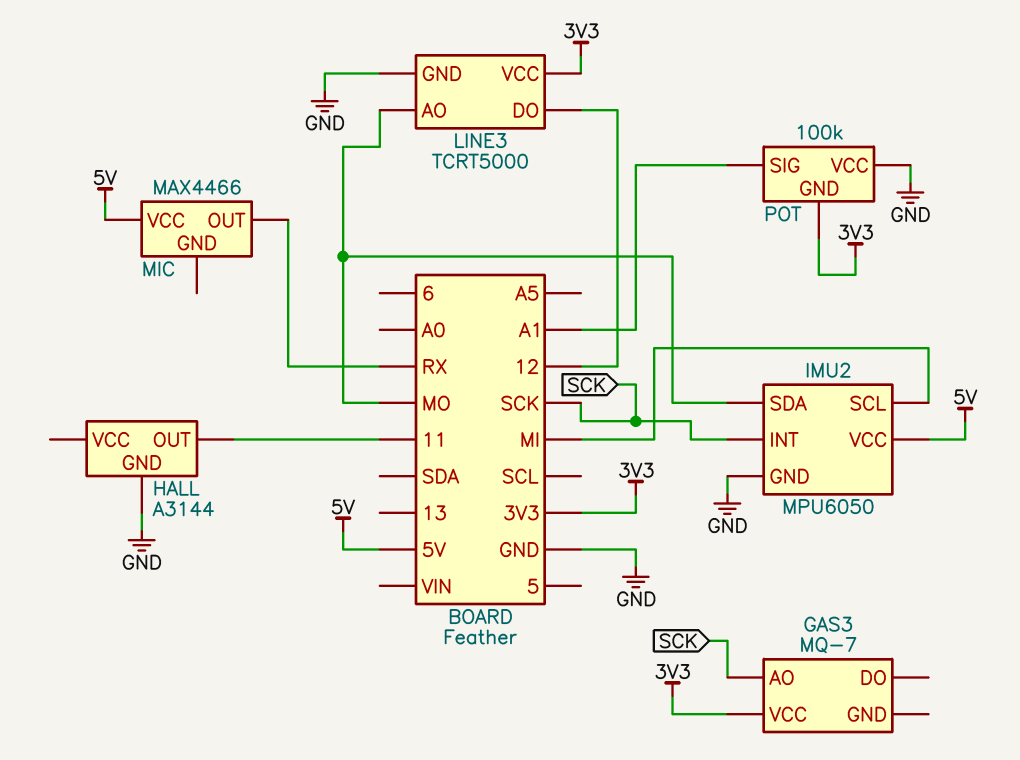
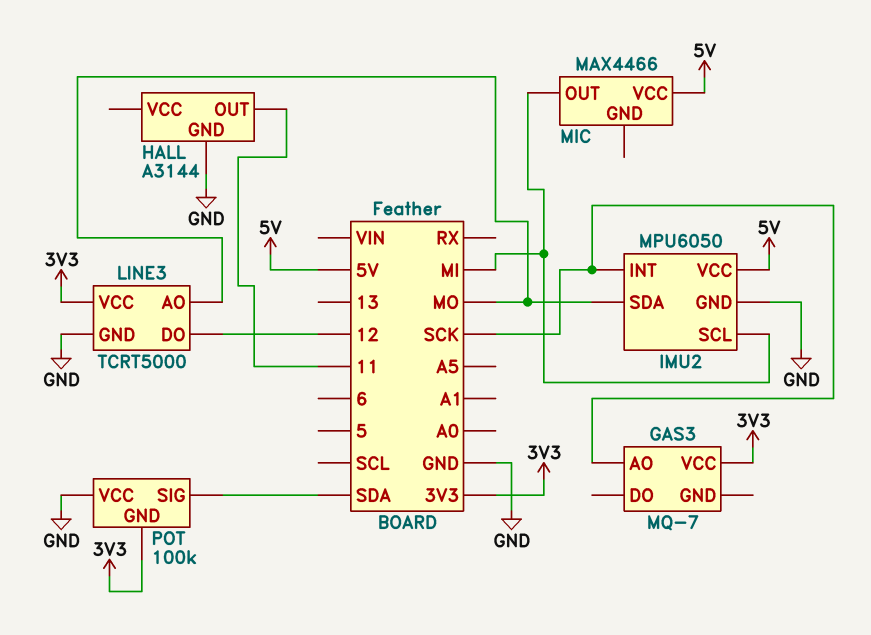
MIC pin OUT: RX -> MI
POT pin SIG: A1 -> SDA

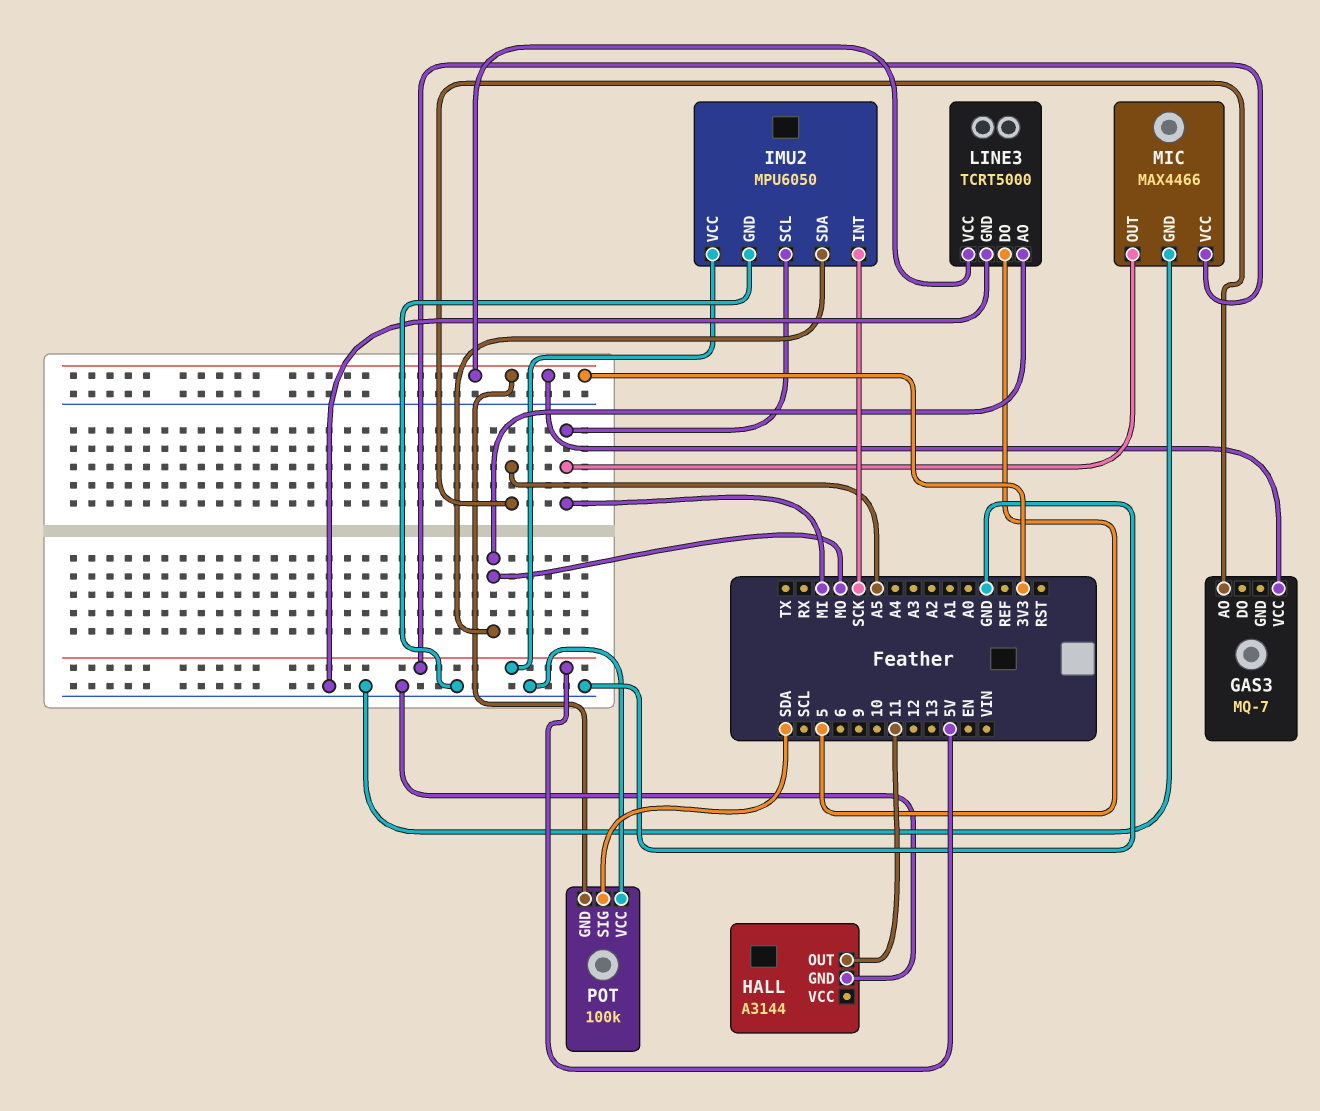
GAS3 pin AO: SCK -> A5
LINE3 pin DO: 12 -> 5
MIC pin GND: none -> GND

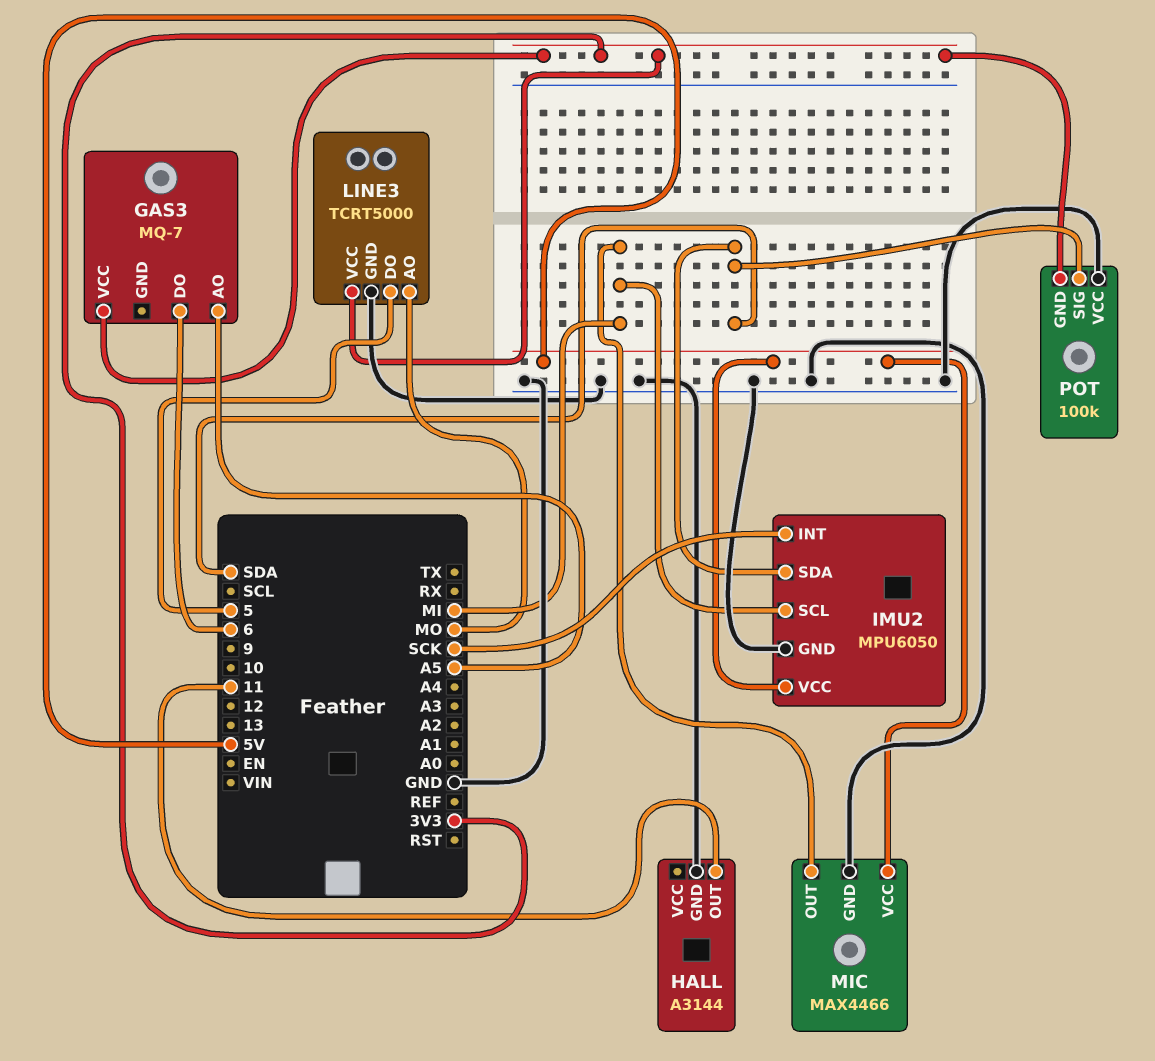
GAS3 pin DO: none -> 6
IMU2 pin SDA: MO -> SDA

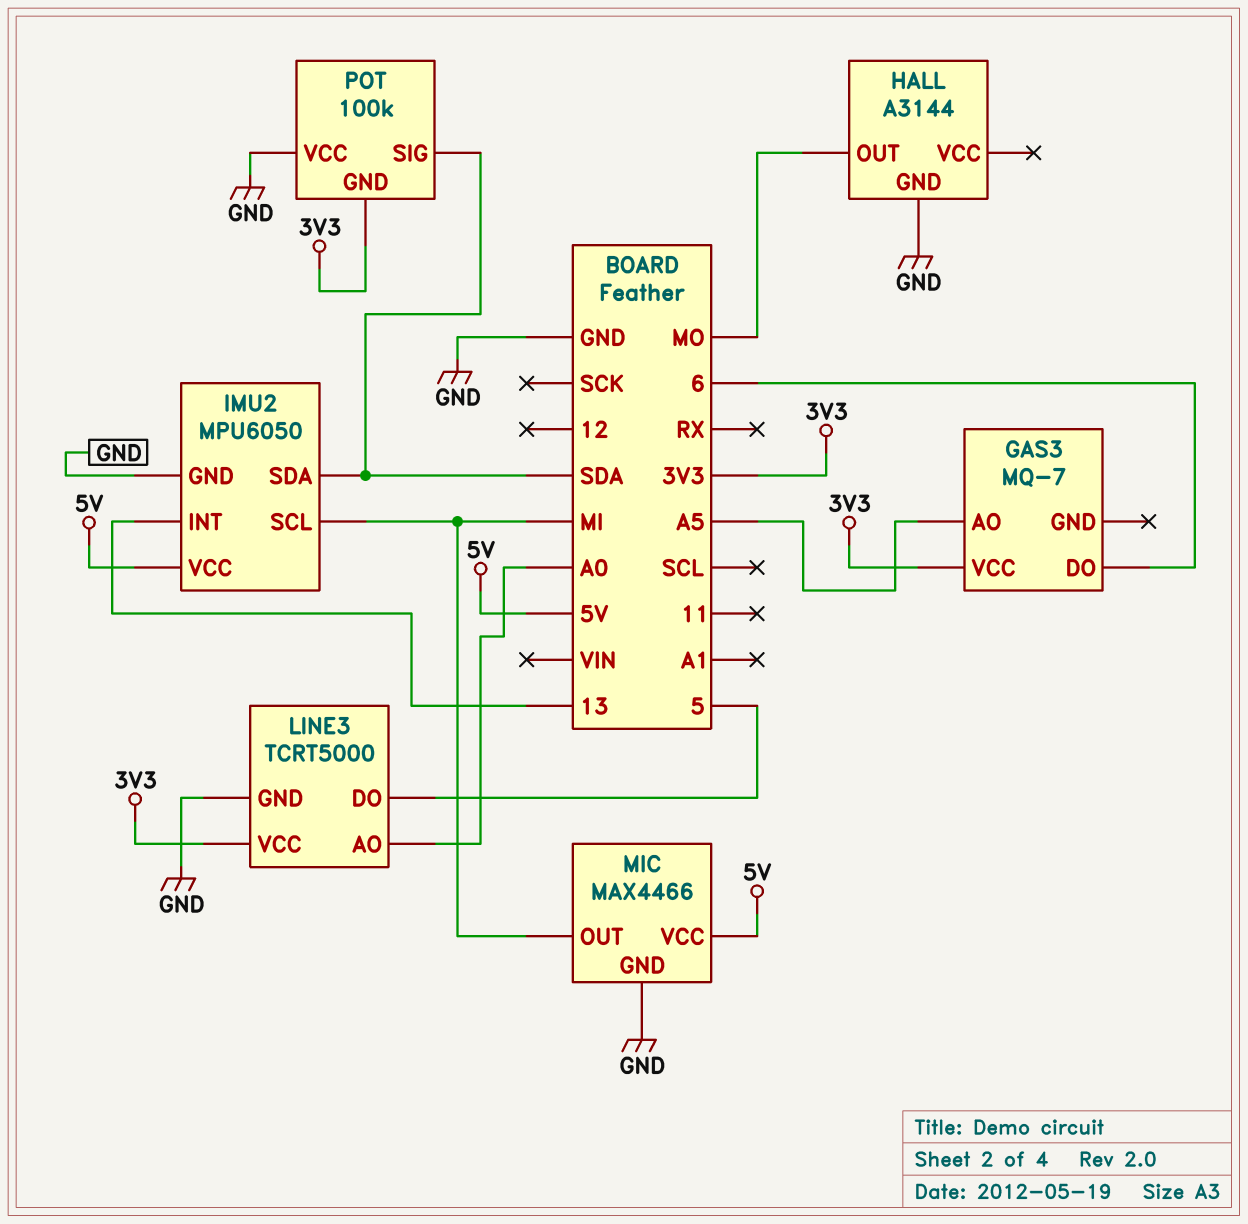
HALL pin OUT: 11 -> MO
IMU2 pin INT: SCK -> 13
LINE3 pin AO: MO -> A0

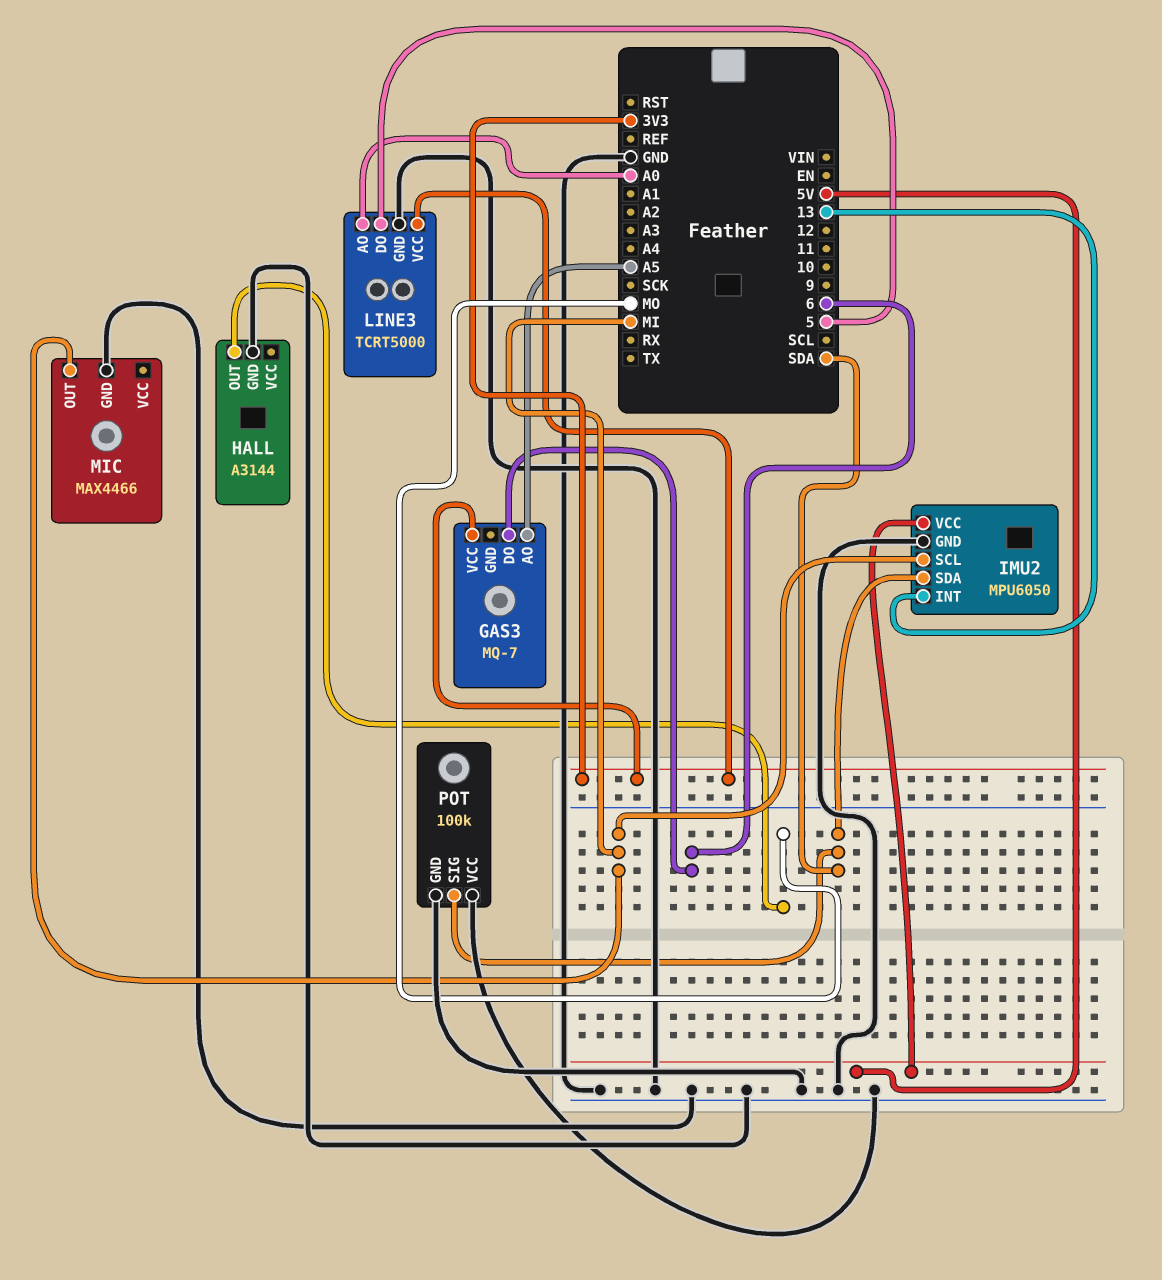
MIC pin VCC: 5V -> none
POT pin GND: 3V3 -> GND

